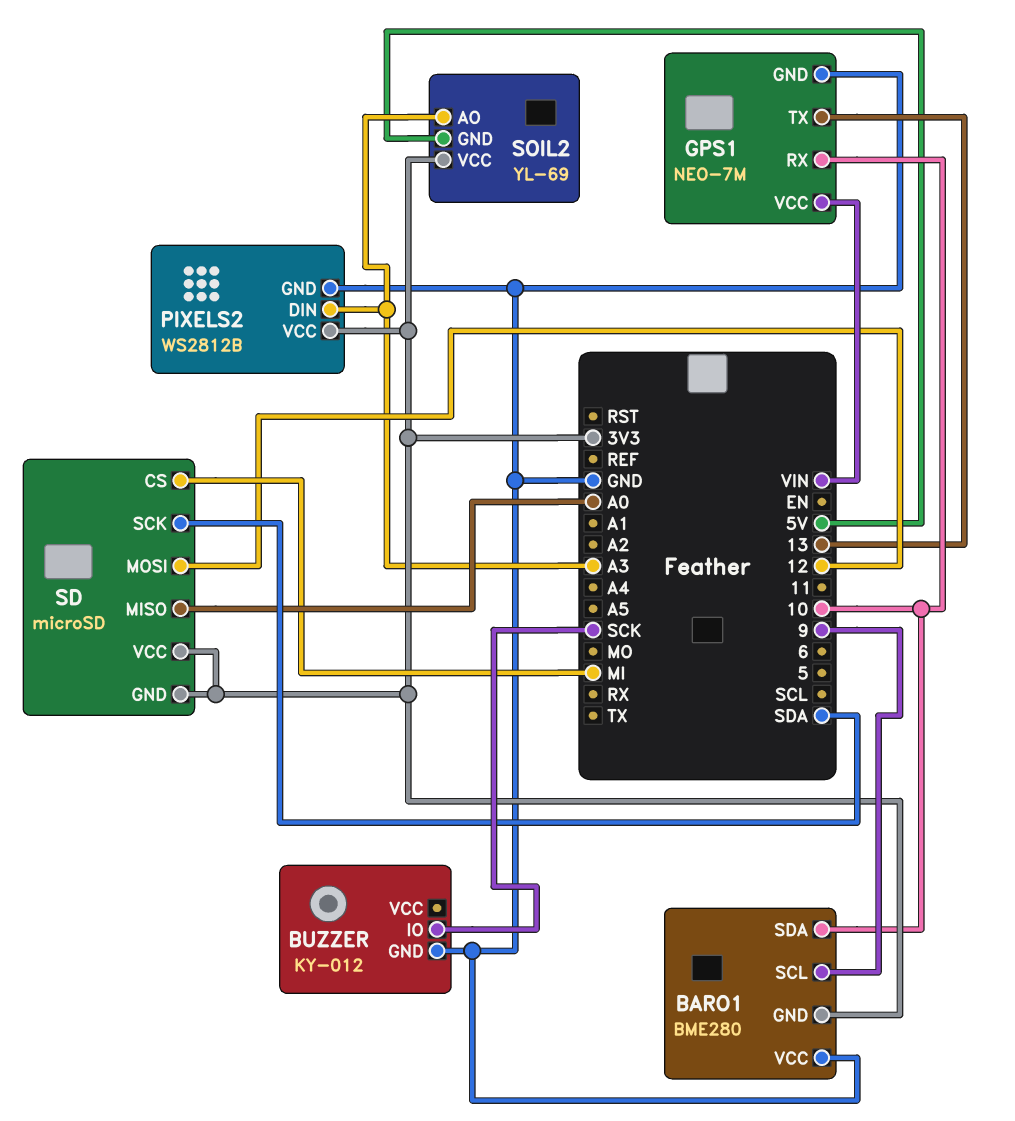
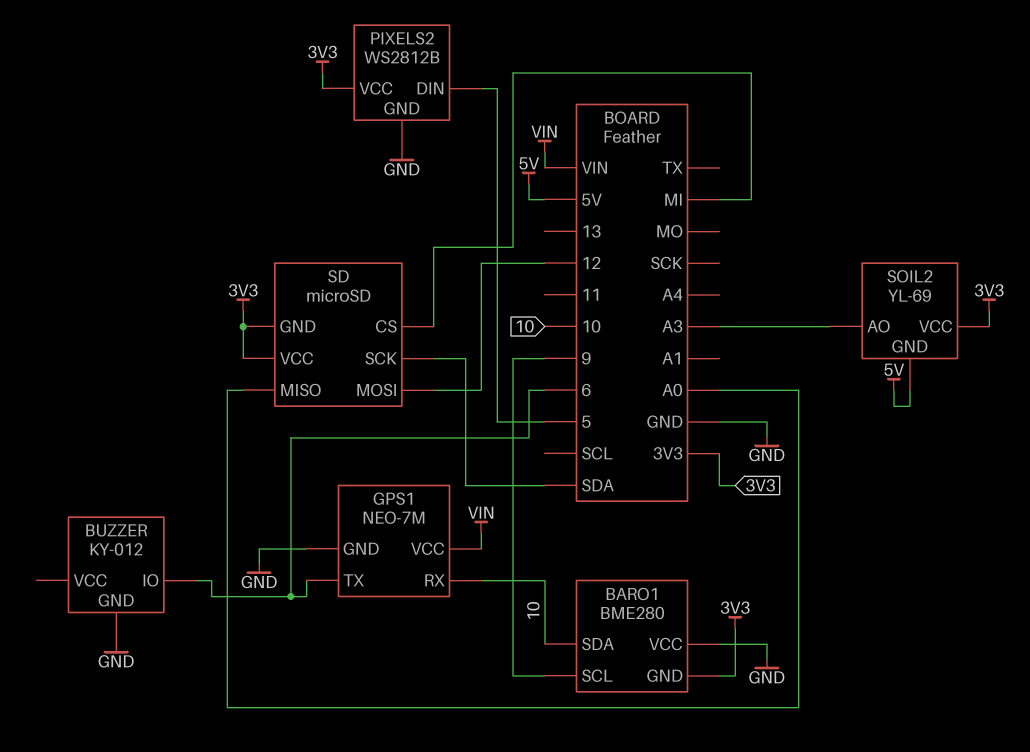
BUZZER pin IO: SCK -> 6
GPS1 pin TX: 13 -> 6
PIXELS2 pin DIN: A3 -> 5

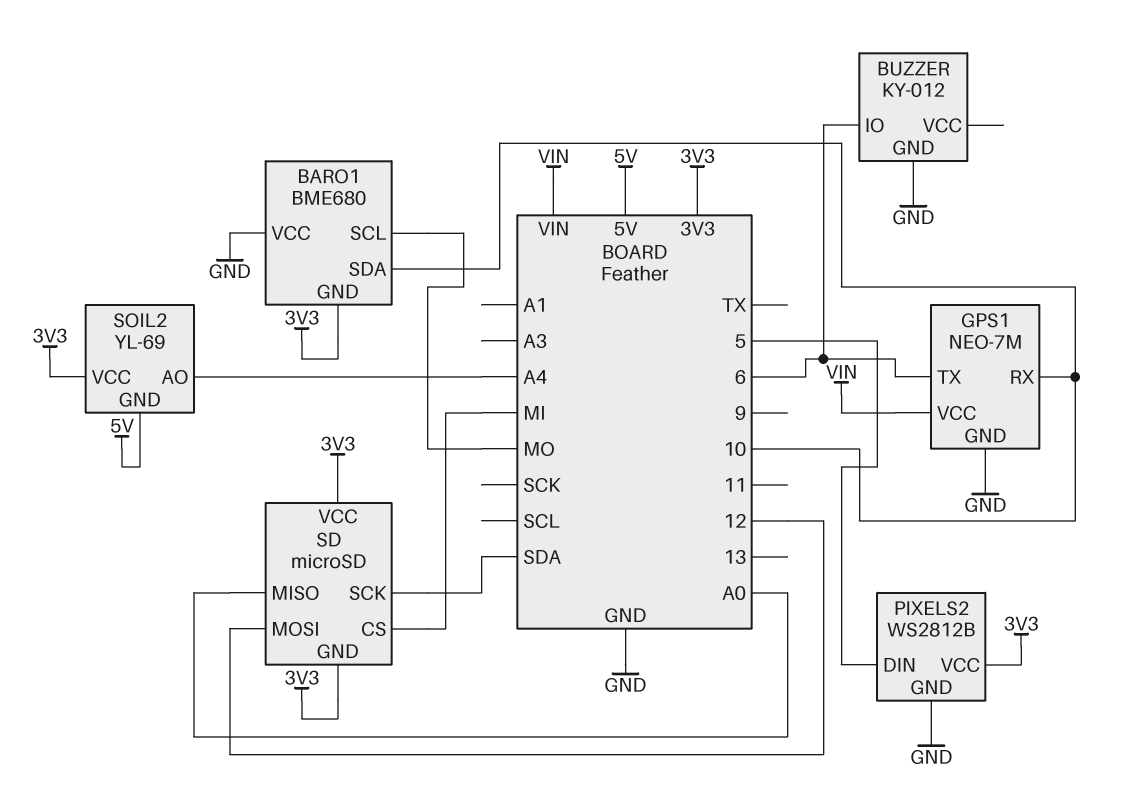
BARO1: BME280 -> BME680
BARO1 pin SCL: 9 -> MO
SOIL2 pin AO: A3 -> A4

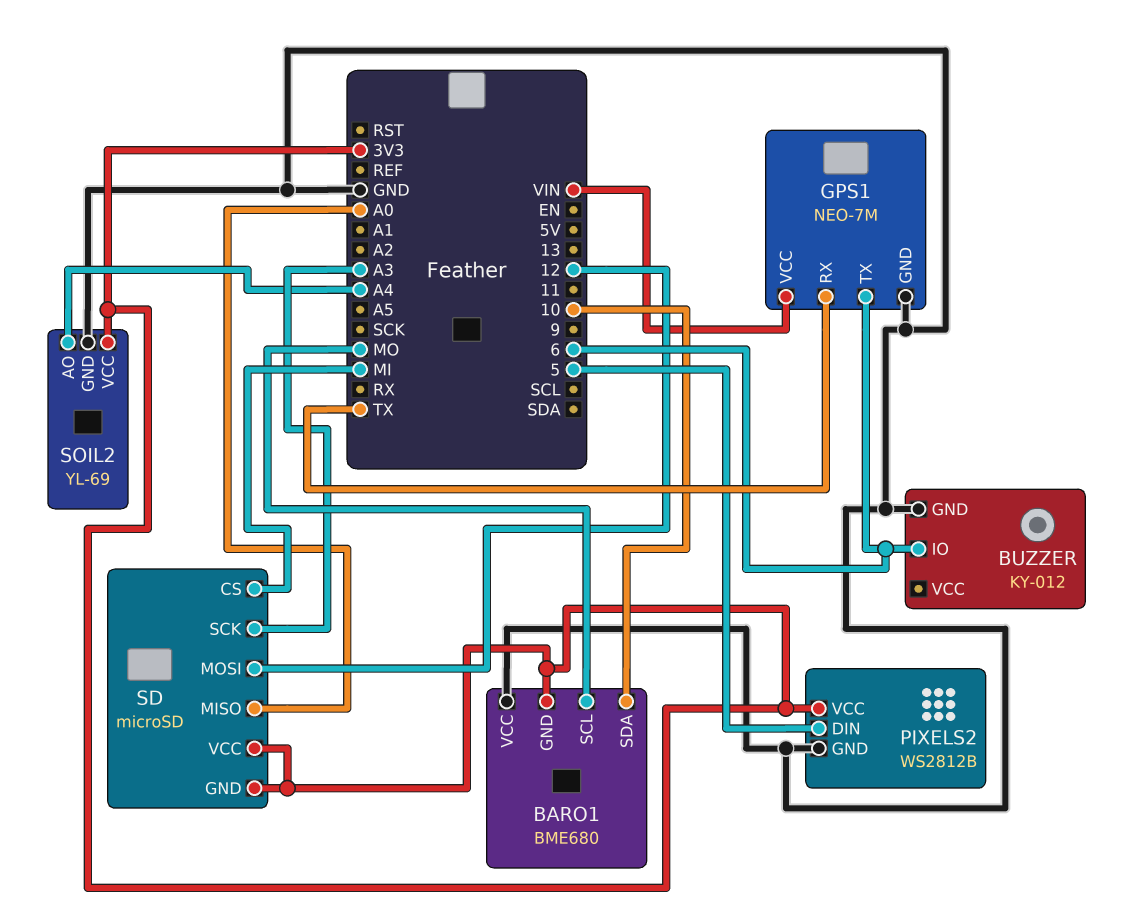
GPS1 pin RX: 10 -> TX
SD pin SCK: SDA -> A3
SOIL2 pin GND: 5V -> GND

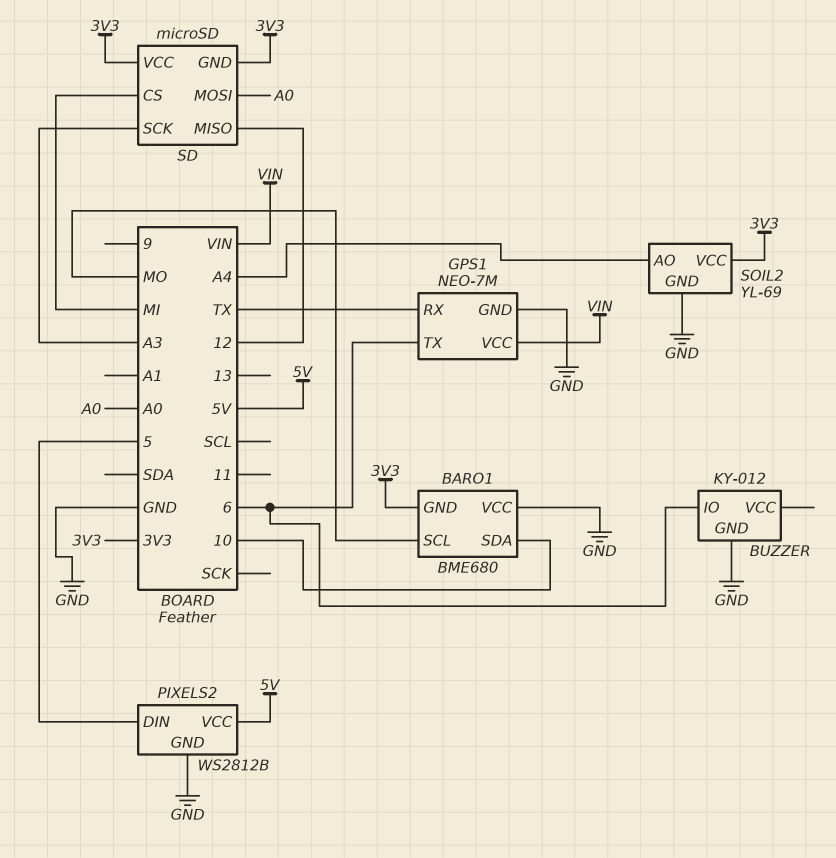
PIXELS2 pin VCC: 3V3 -> 5V
SD pin MISO: A0 -> 12
SD pin MOSI: 12 -> A0

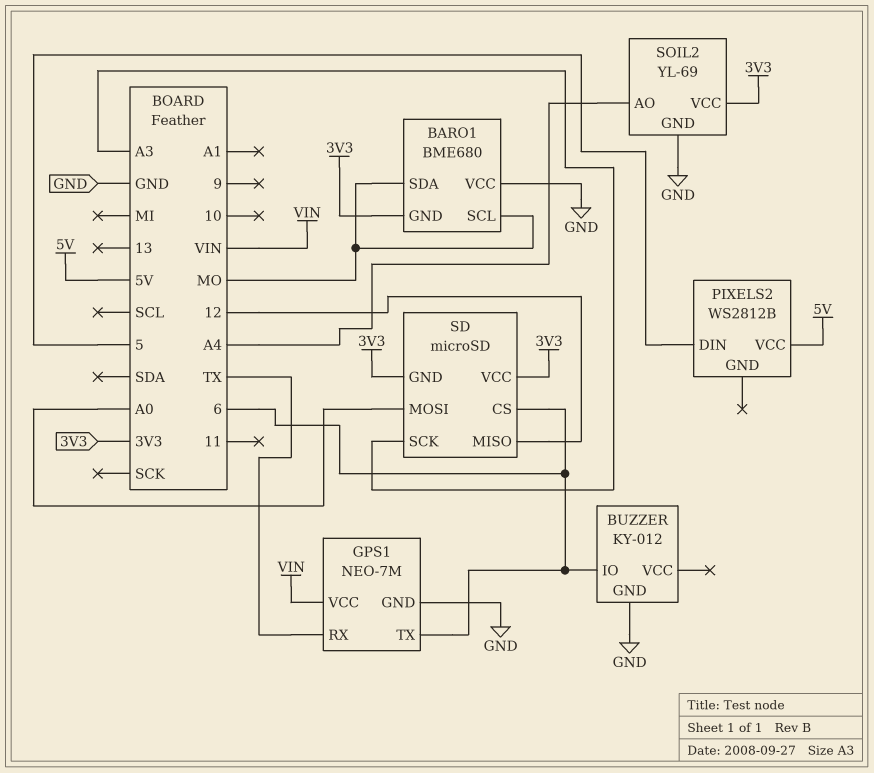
BARO1 pin SDA: 10 -> MO
PIXELS2 pin GND: GND -> none
SD pin CS: MI -> 6

